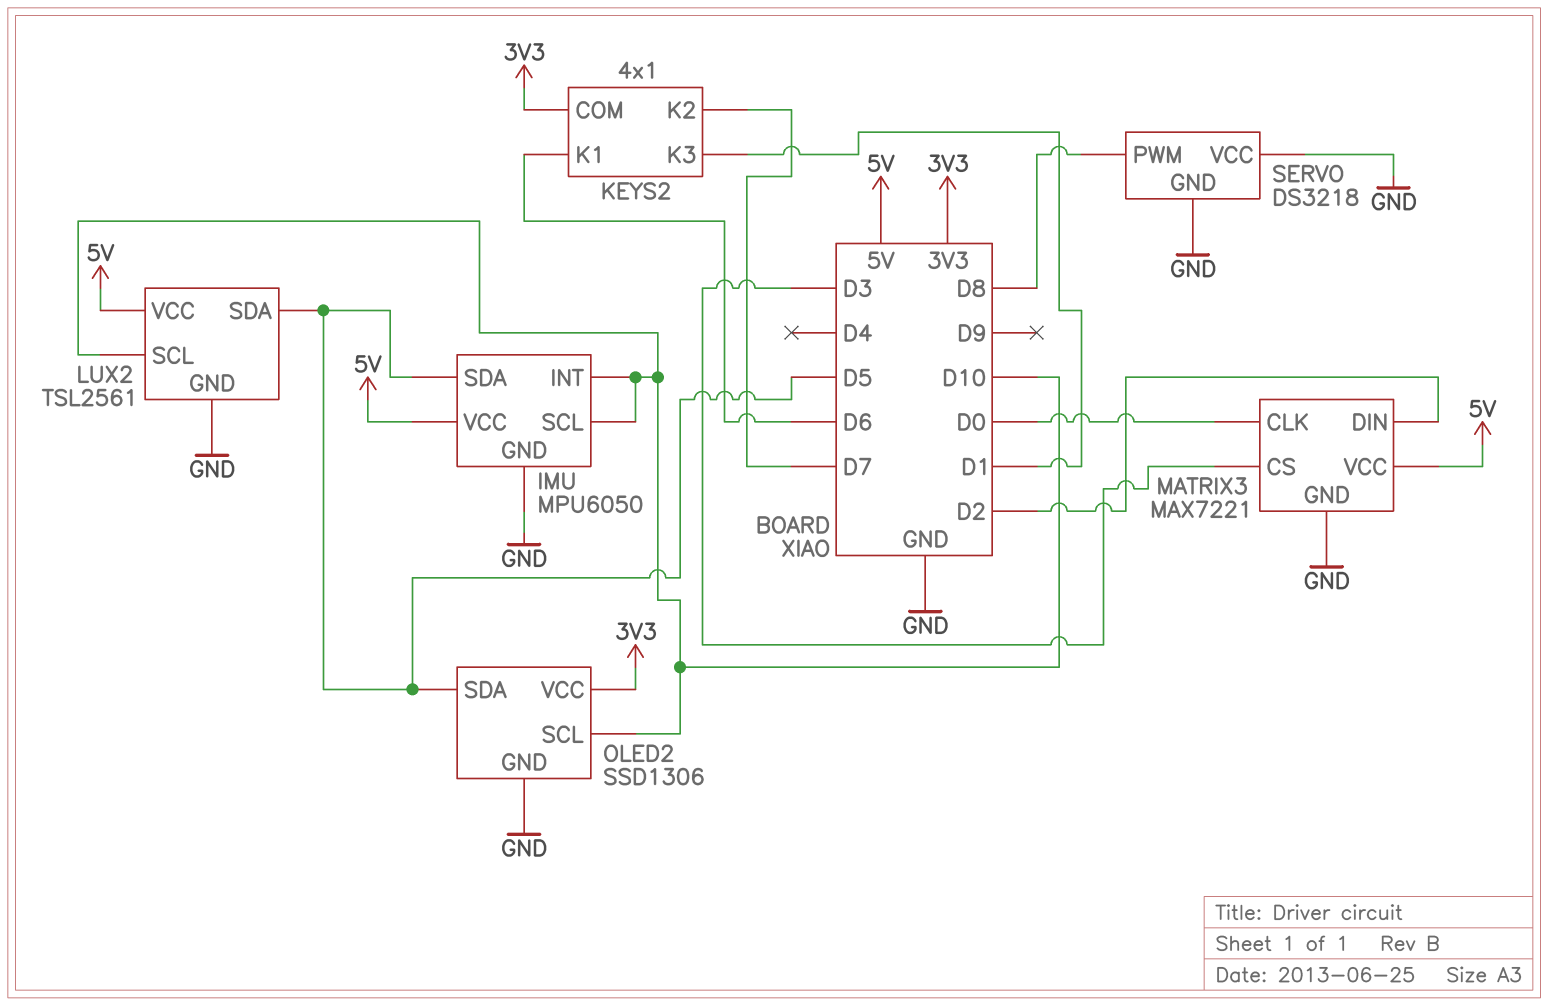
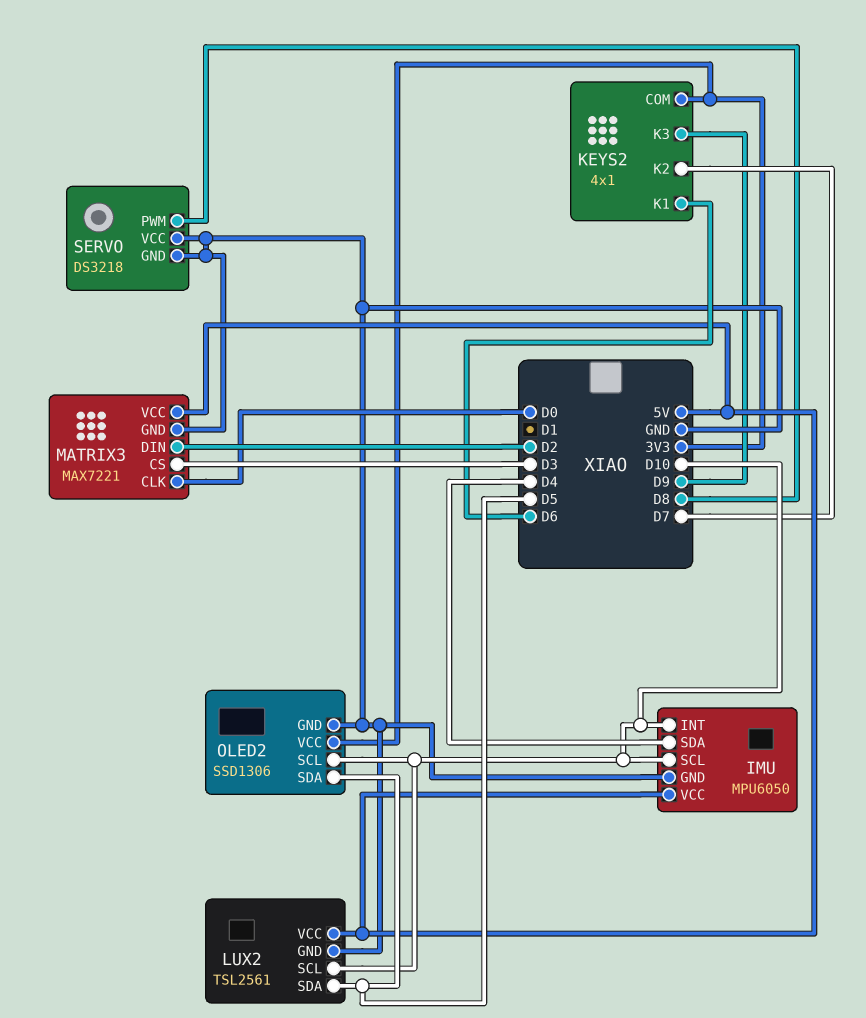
IMU pin SDA: D5 -> D4
KEYS2 pin K3: D1 -> D9

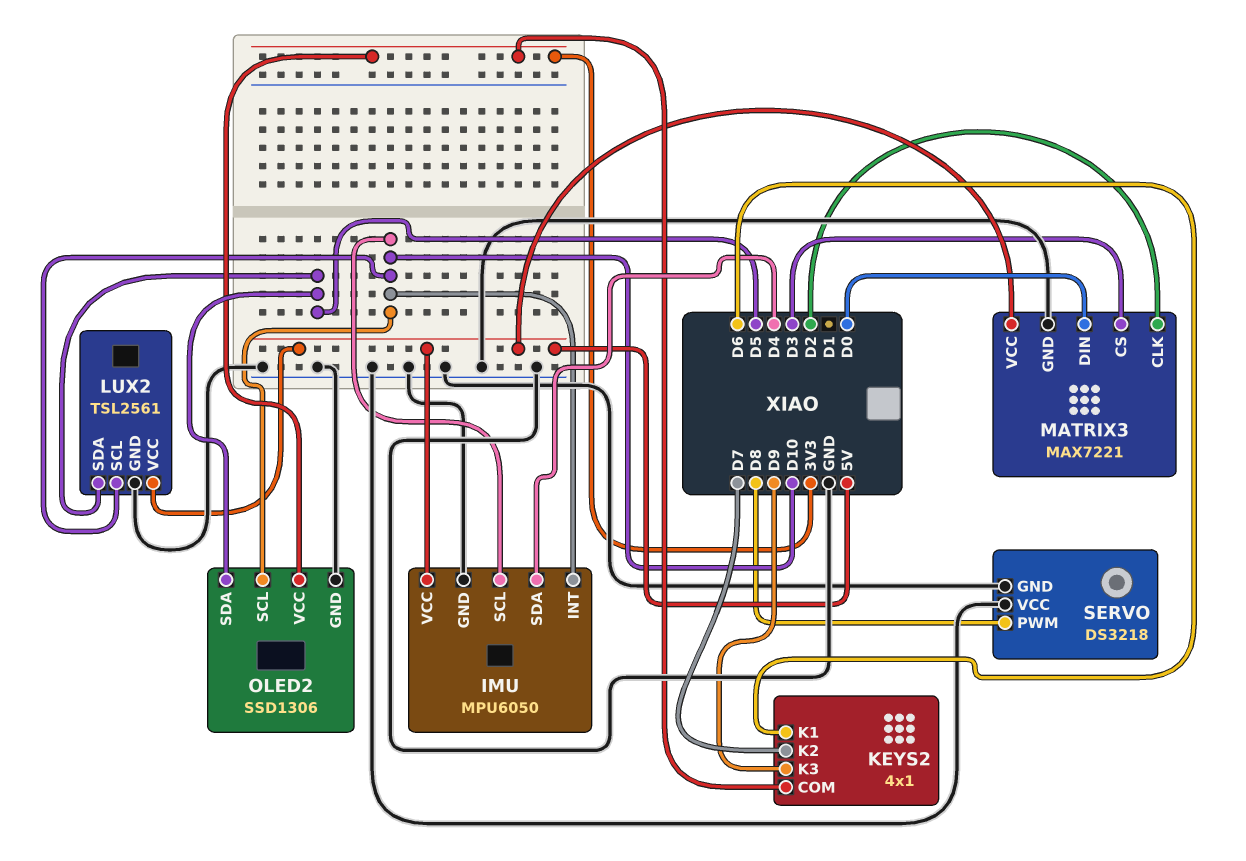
MATRIX3 pin CLK: D0 -> D2
MATRIX3 pin DIN: D2 -> D0

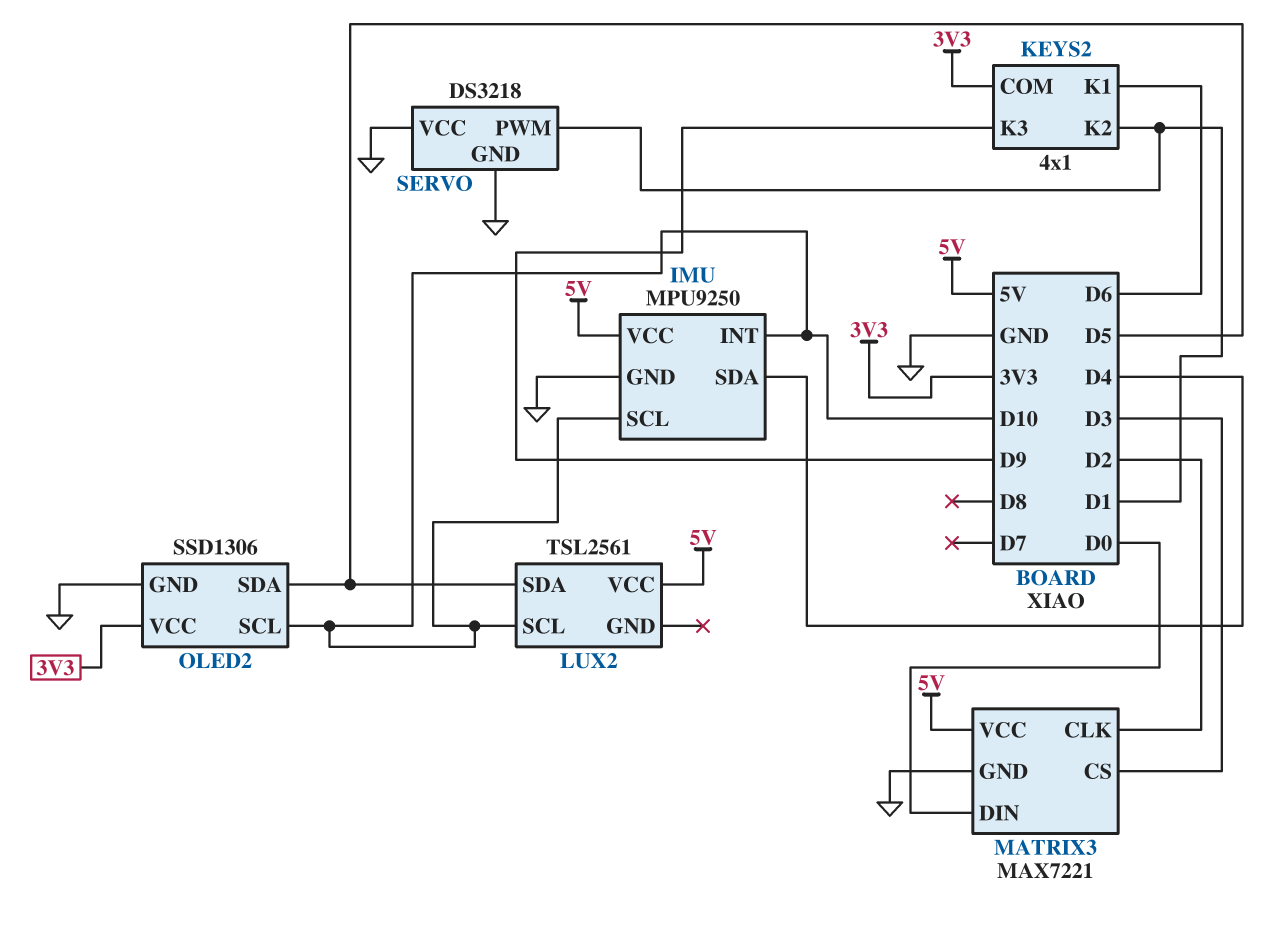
IMU: MPU6050 -> MPU9250
KEYS2 pin K2: D7 -> D1
LUX2 pin GND: GND -> none
SERVO pin PWM: D8 -> D1

